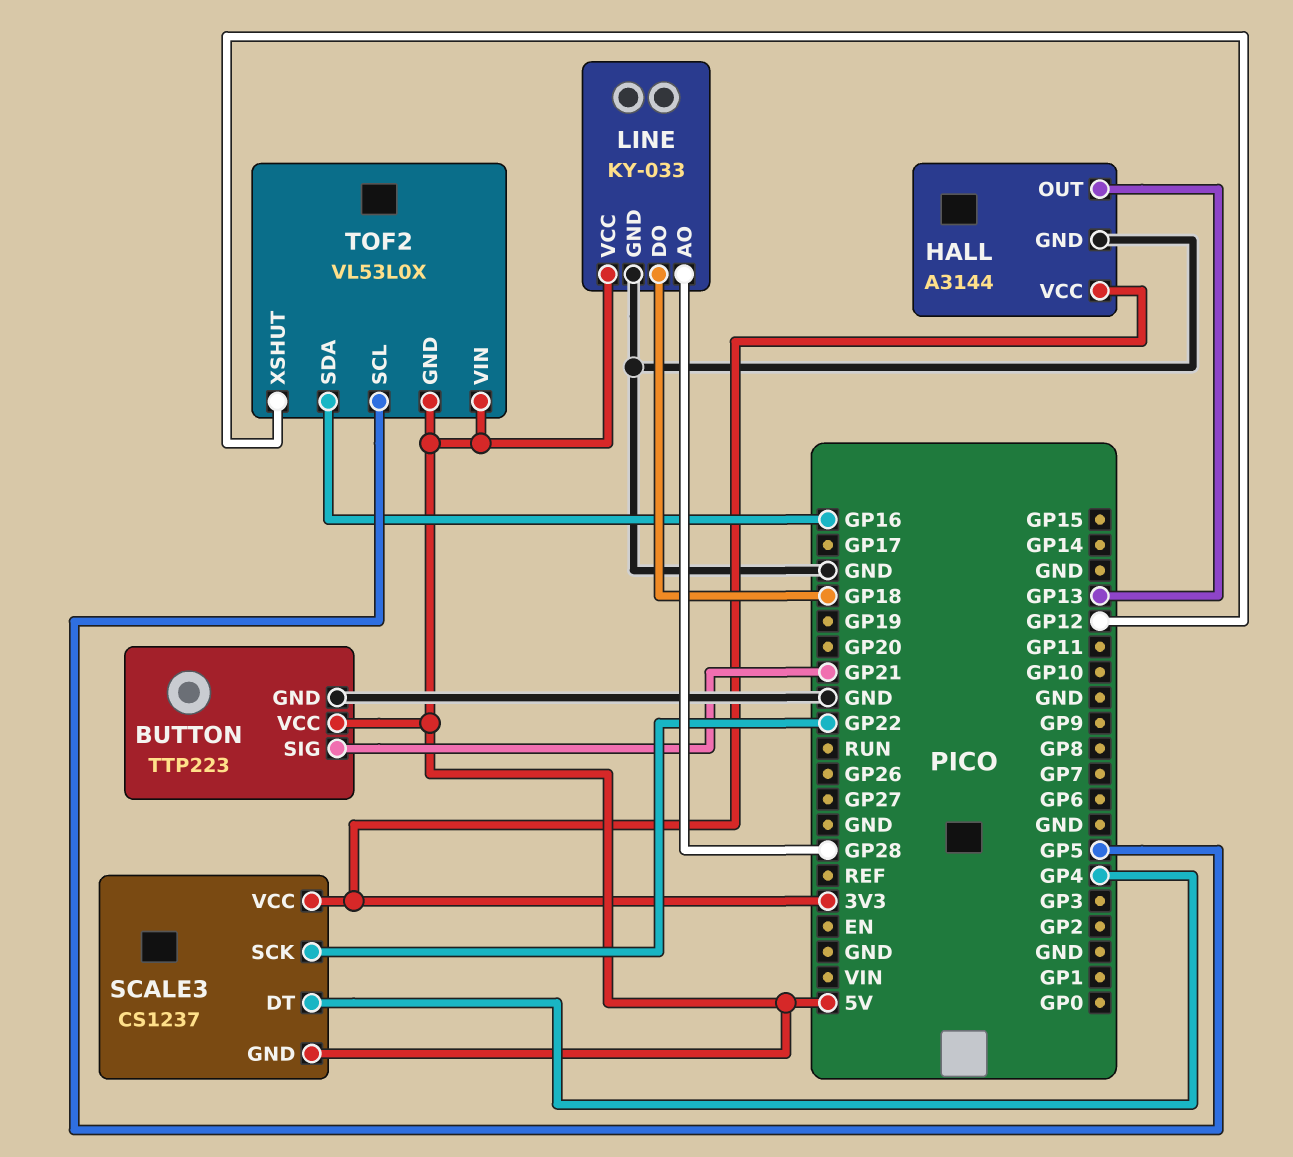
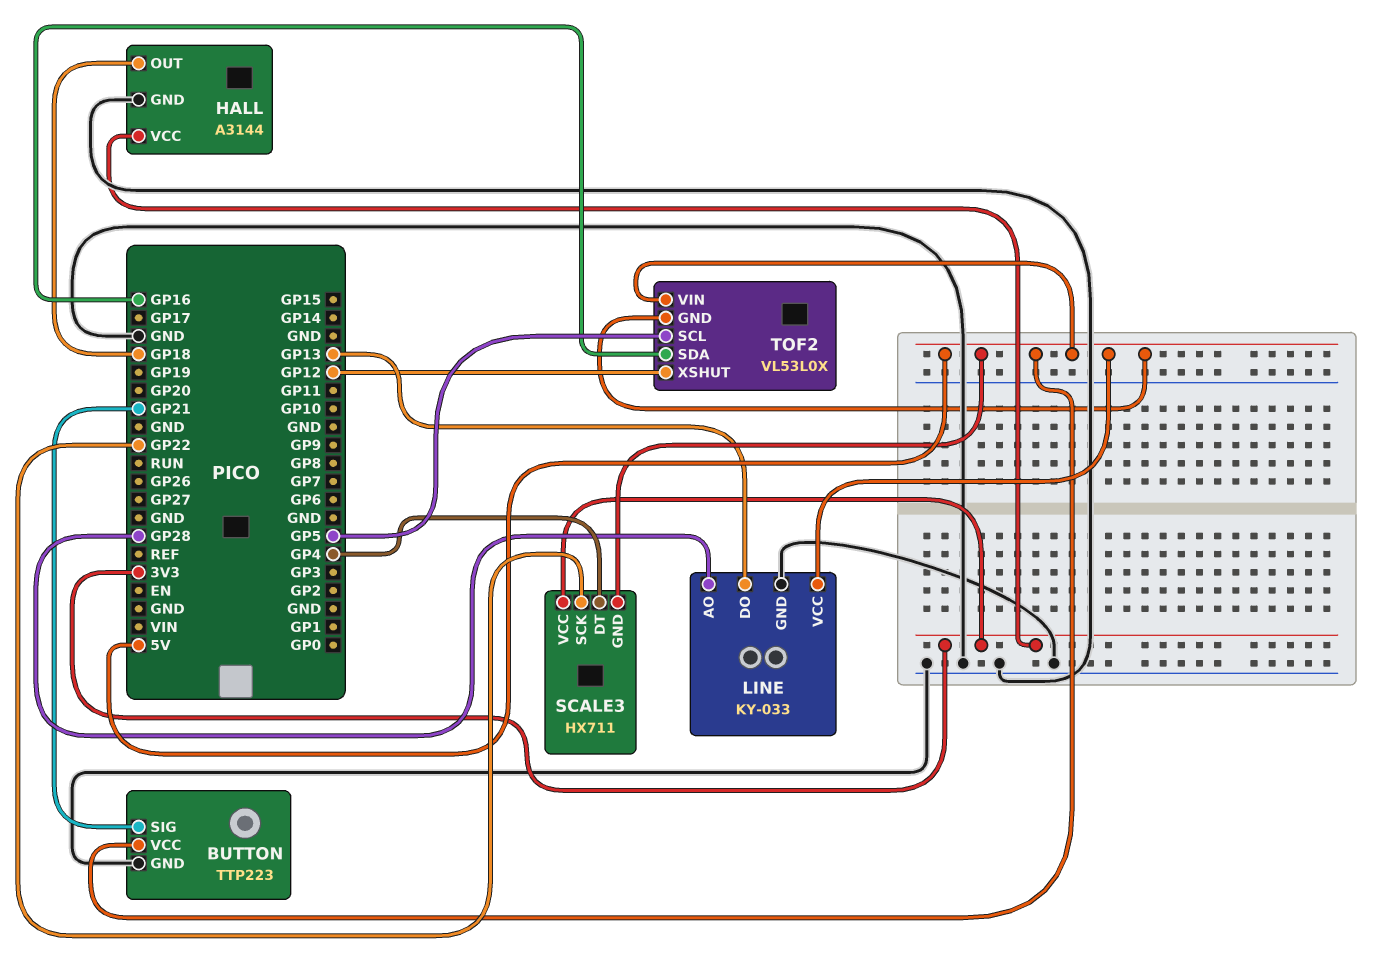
HALL pin OUT: GP13 -> GP18
LINE pin DO: GP18 -> GP13
SCALE3: CS1237 -> HX711

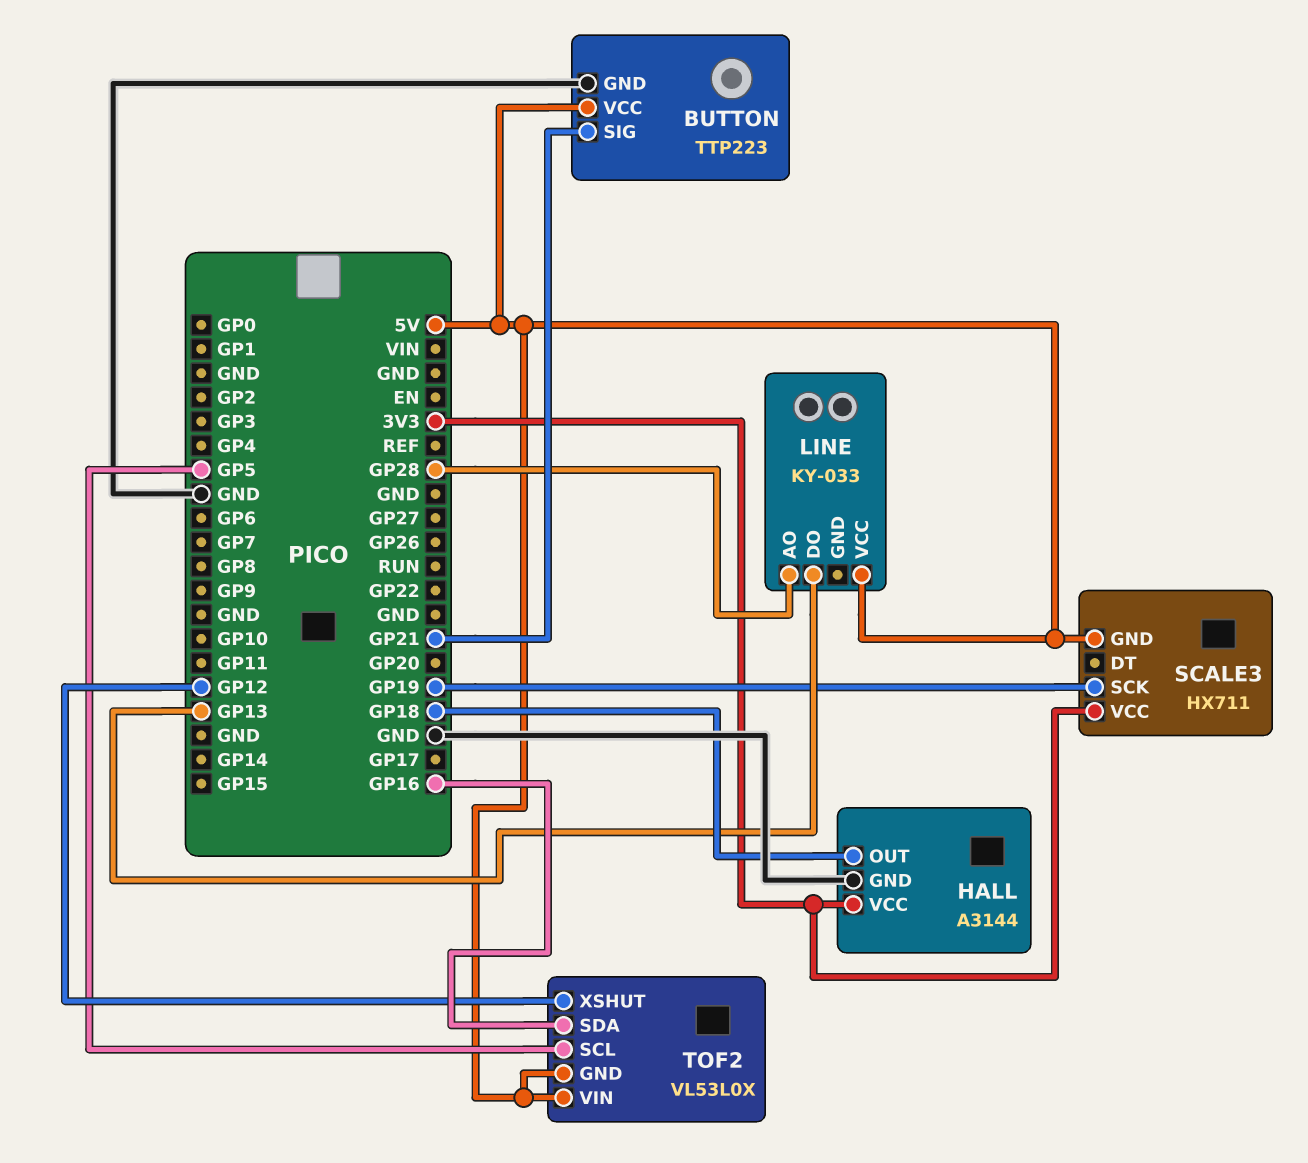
LINE pin GND: GND -> none
SCALE3 pin DT: GP4 -> none
SCALE3 pin SCK: GP22 -> GP19

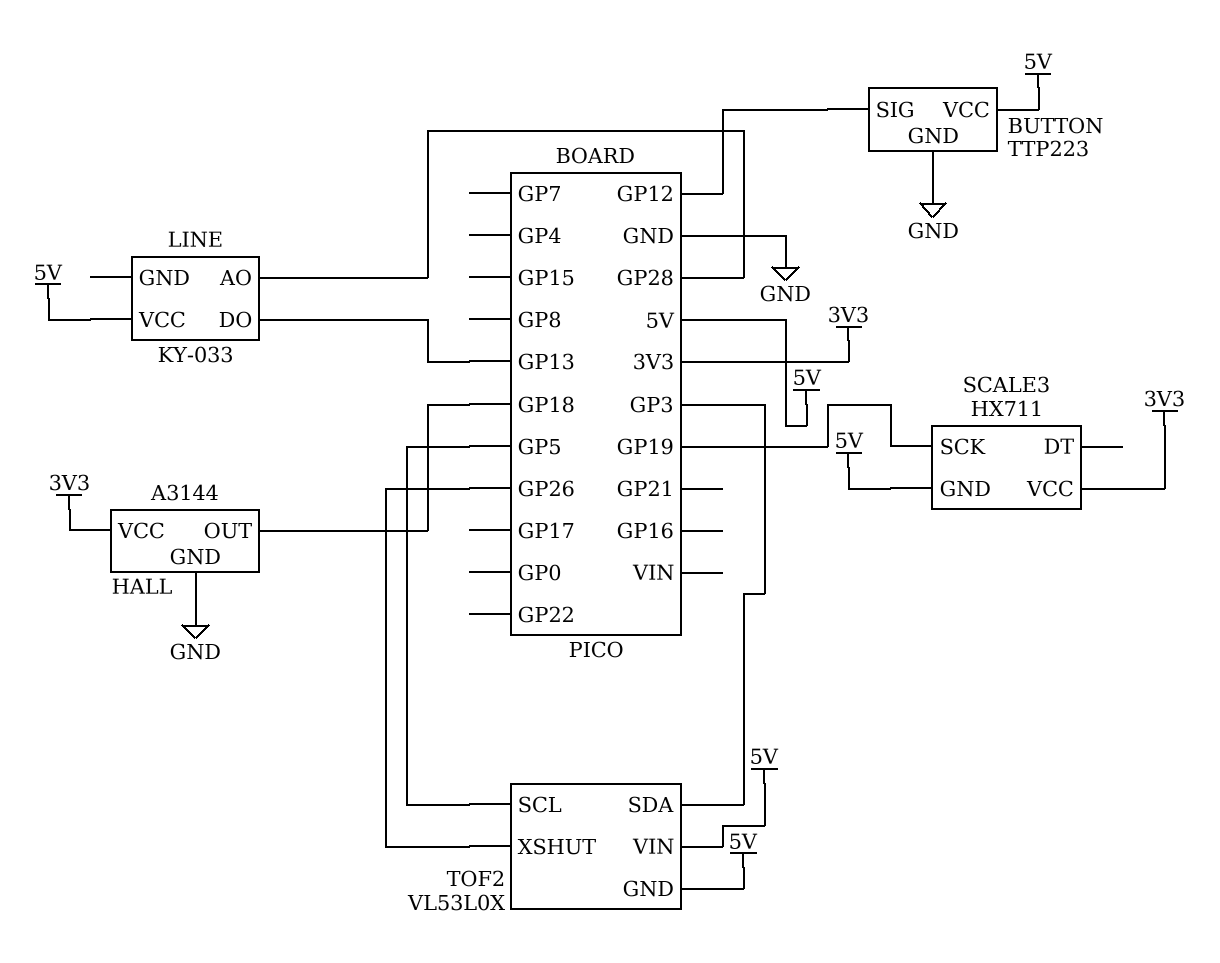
BUTTON pin SIG: GP21 -> GP12
TOF2 pin SDA: GP16 -> GP3
TOF2 pin XSHUT: GP12 -> GP26

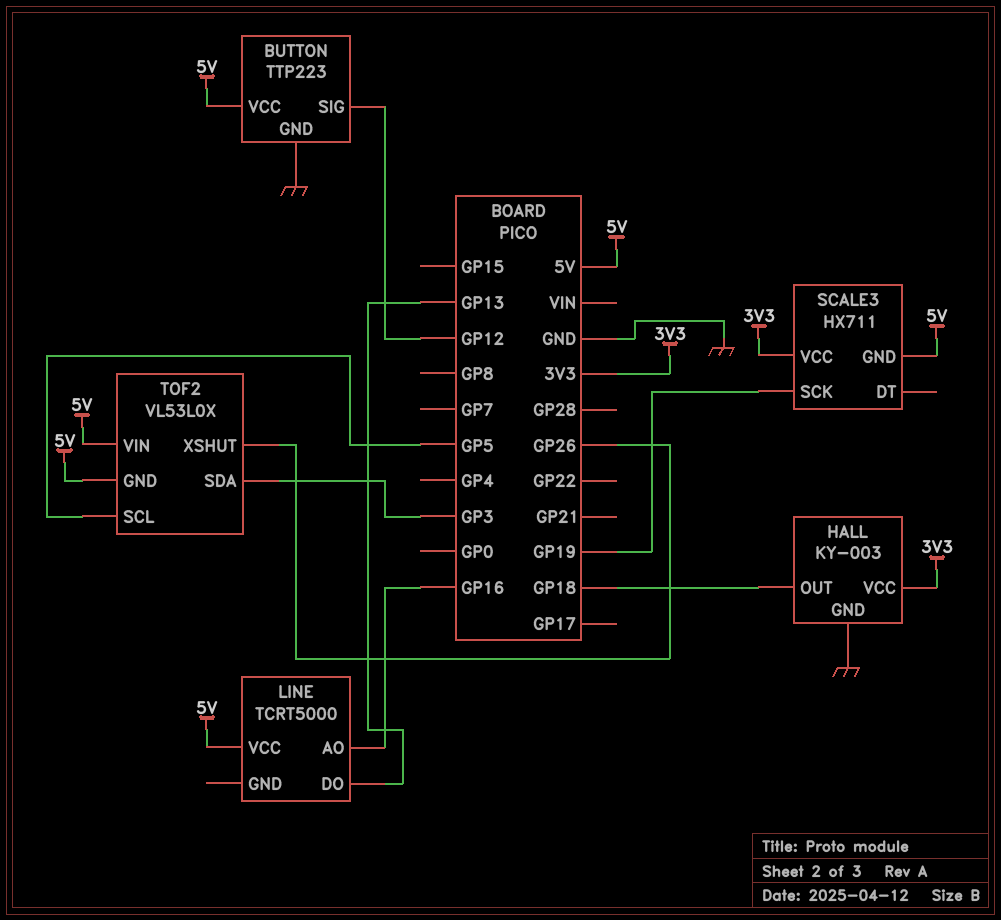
HALL: A3144 -> KY-003
LINE: KY-033 -> TCRT5000
LINE pin AO: GP28 -> GP16

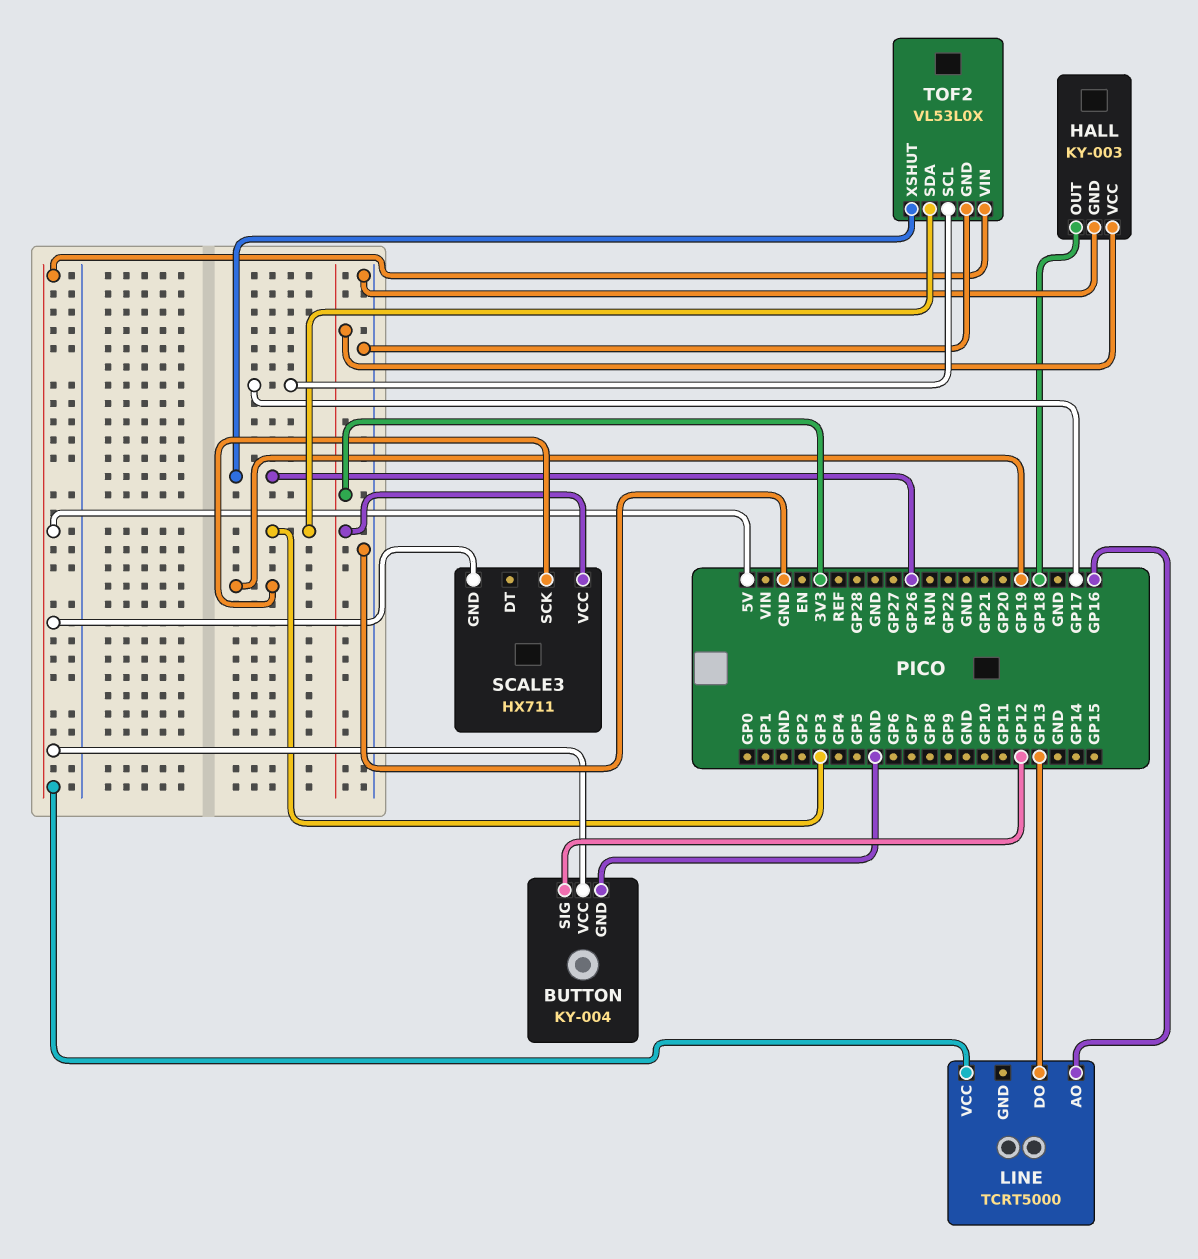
BUTTON: TTP223 -> KY-004
TOF2 pin GND: 5V -> GND
TOF2 pin SCL: GP5 -> GP17

